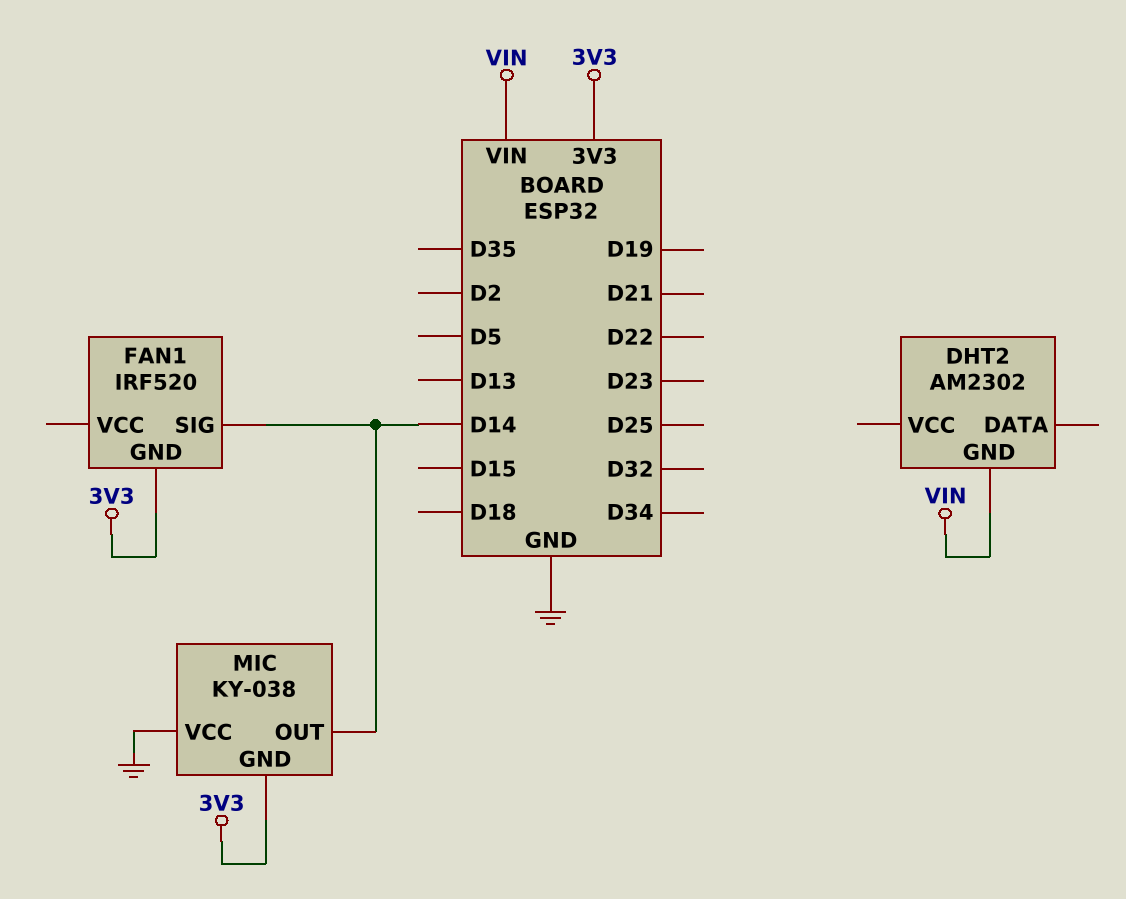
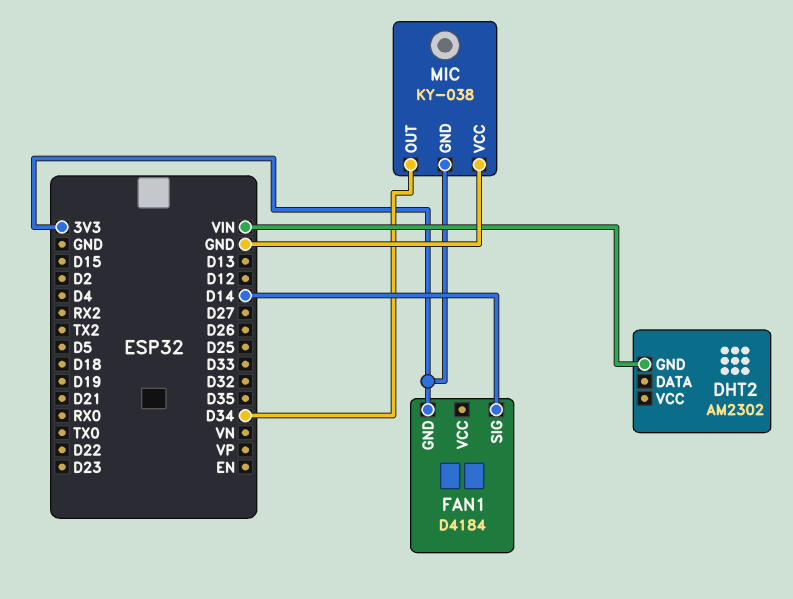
FAN1: IRF520 -> D4184
MIC pin OUT: D14 -> D34

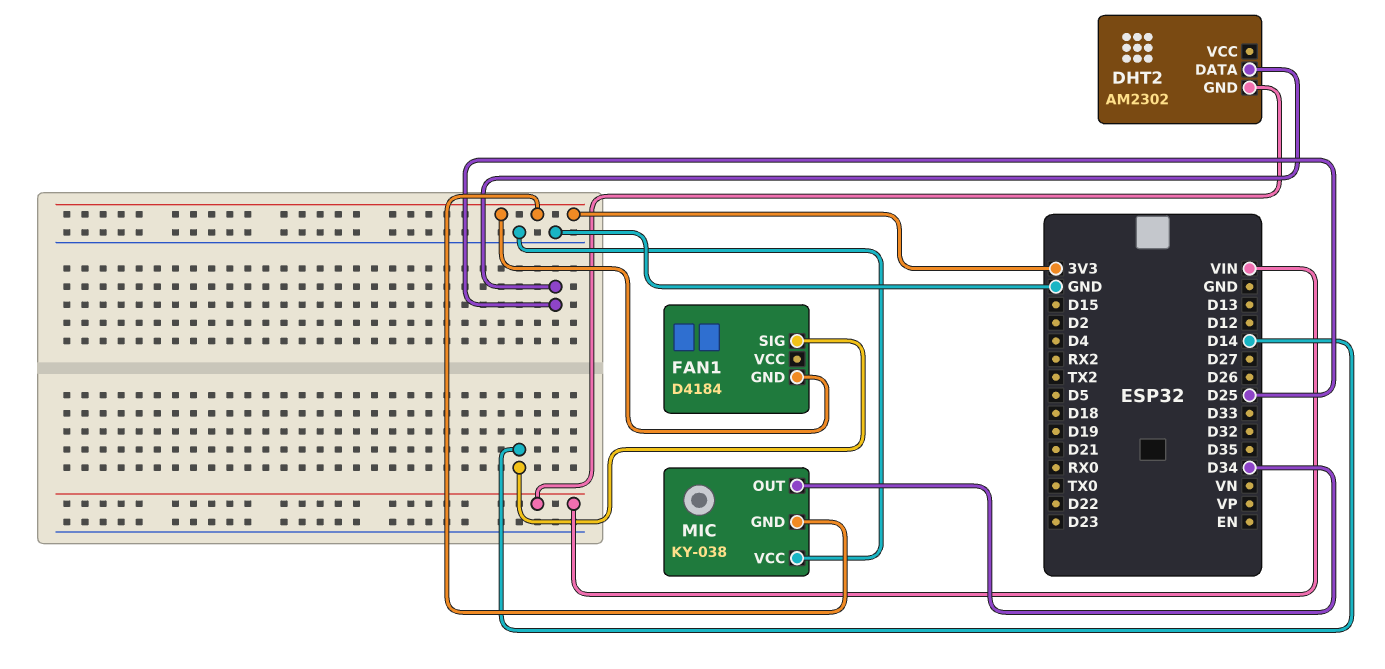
DHT2 pin DATA: none -> D25

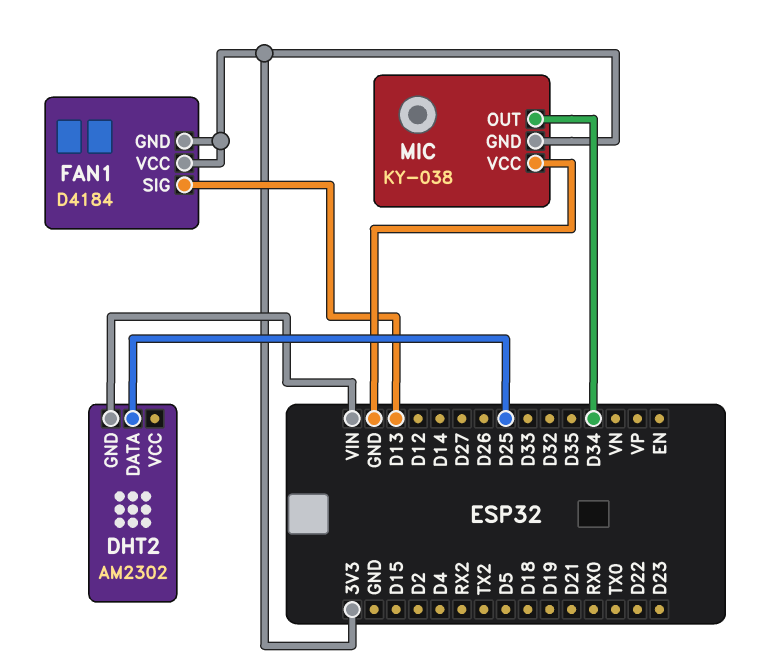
FAN1 pin SIG: D14 -> D13
FAN1 pin VCC: none -> 3V3

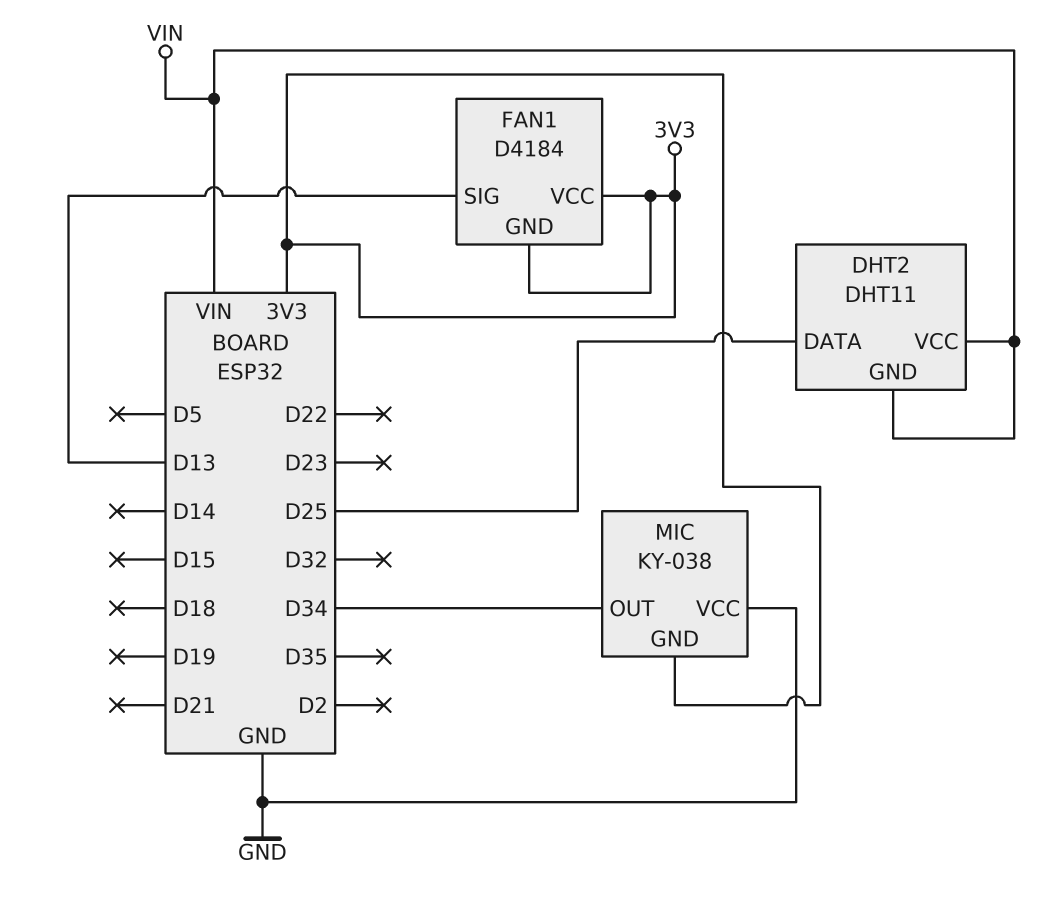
DHT2: AM2302 -> DHT11
DHT2 pin VCC: none -> VIN

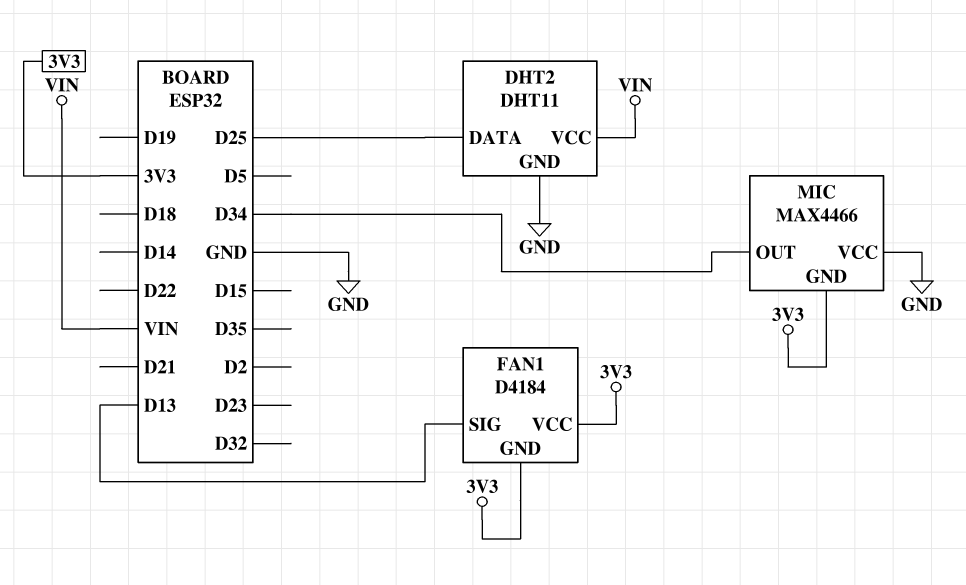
DHT2 pin GND: VIN -> GND
MIC: KY-038 -> MAX4466

